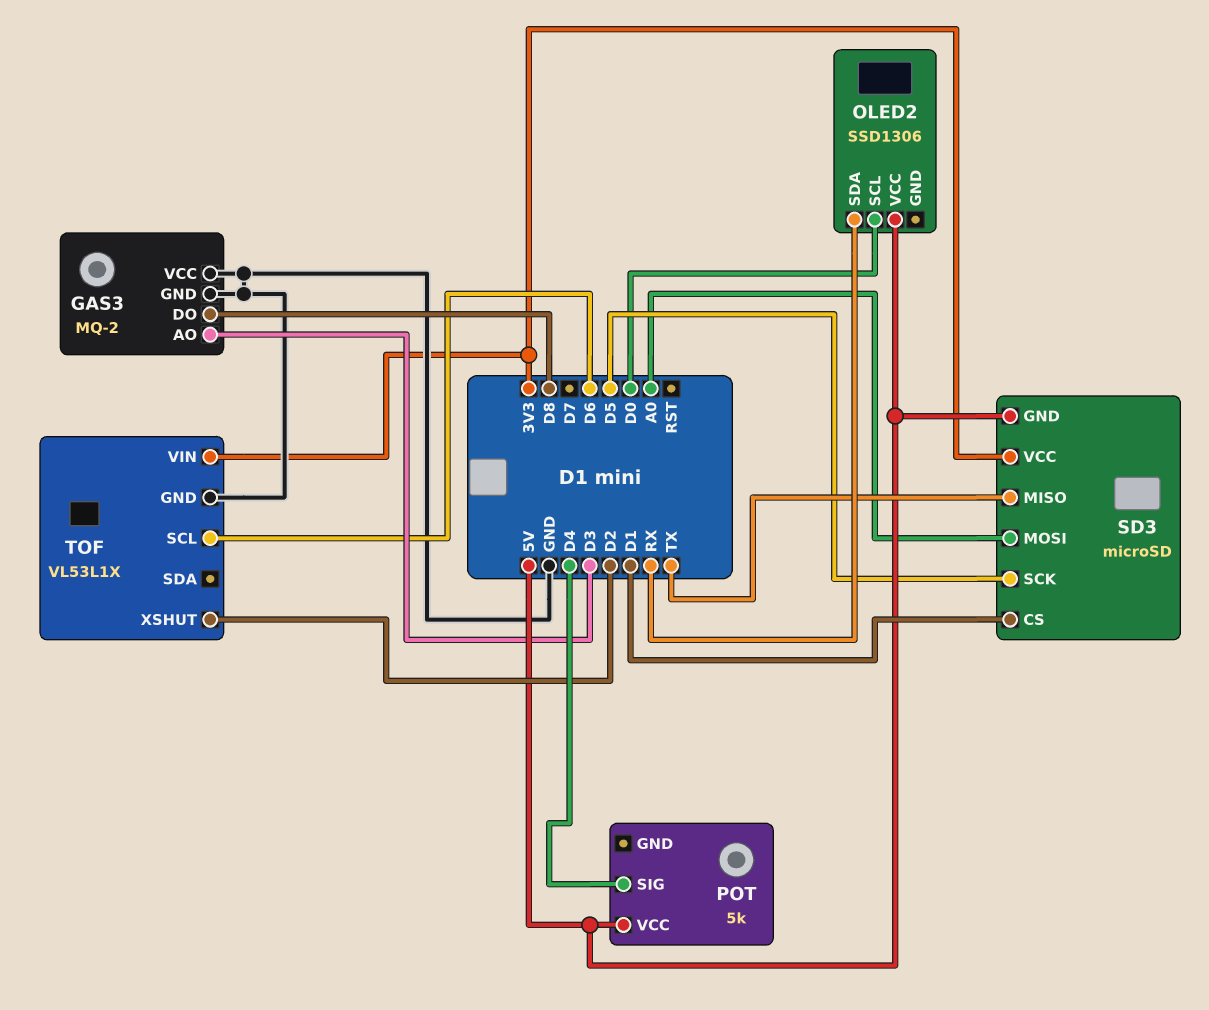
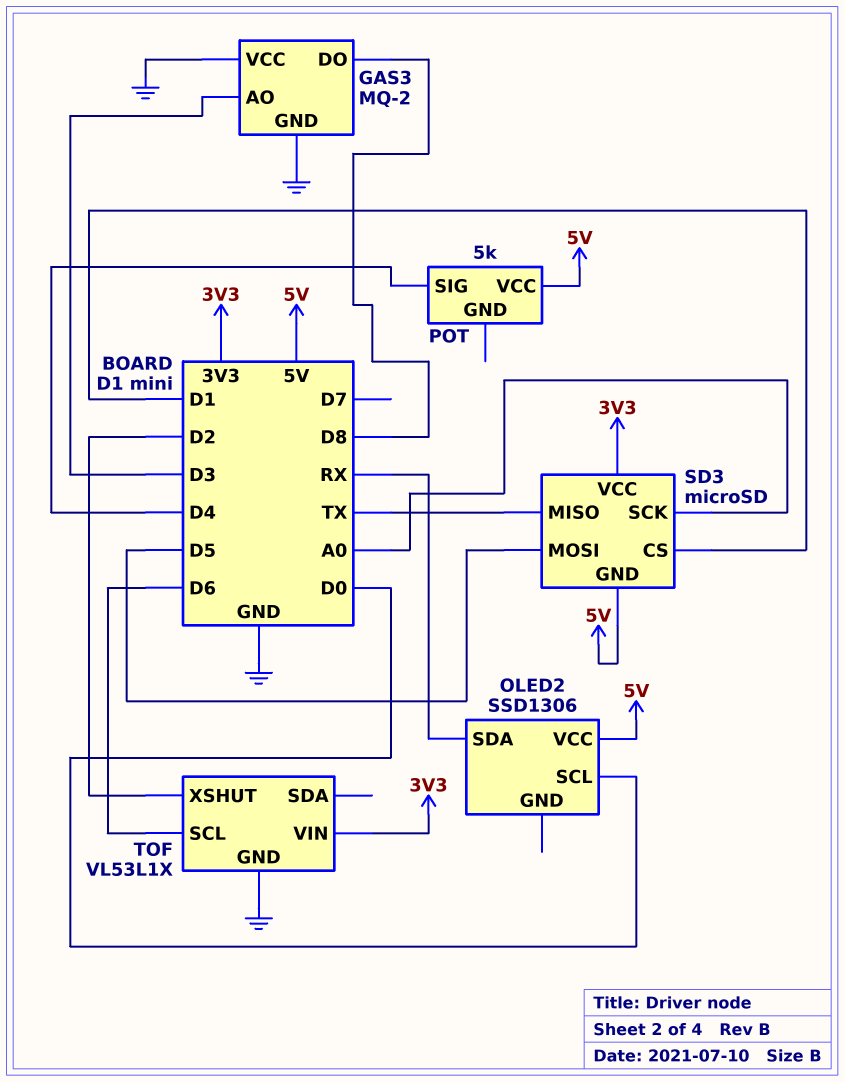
SD3 pin MOSI: A0 -> D5
SD3 pin SCK: D5 -> A0

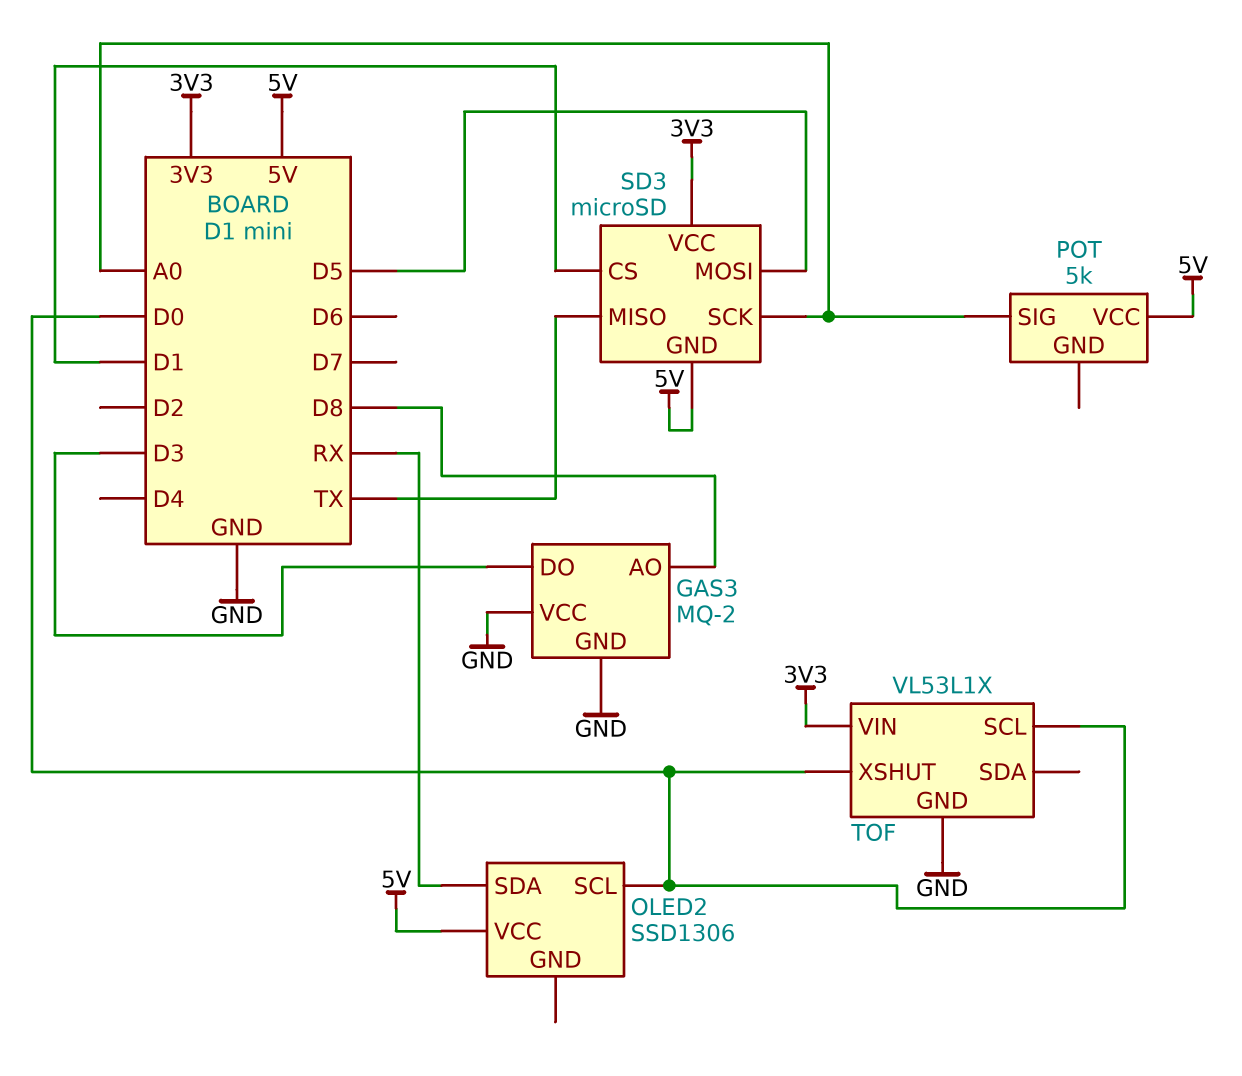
GAS3 pin AO: D3 -> D8
GAS3 pin DO: D8 -> D3
POT pin SIG: D4 -> A0
TOF pin SCL: D6 -> D0
TOF pin XSHUT: D2 -> D0

